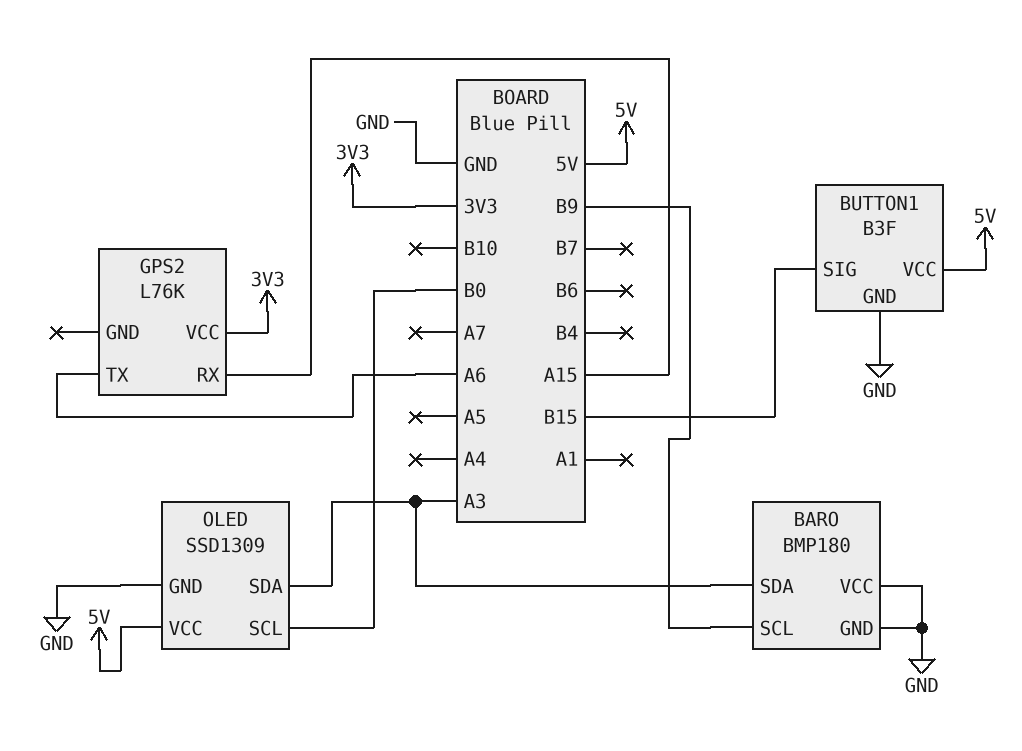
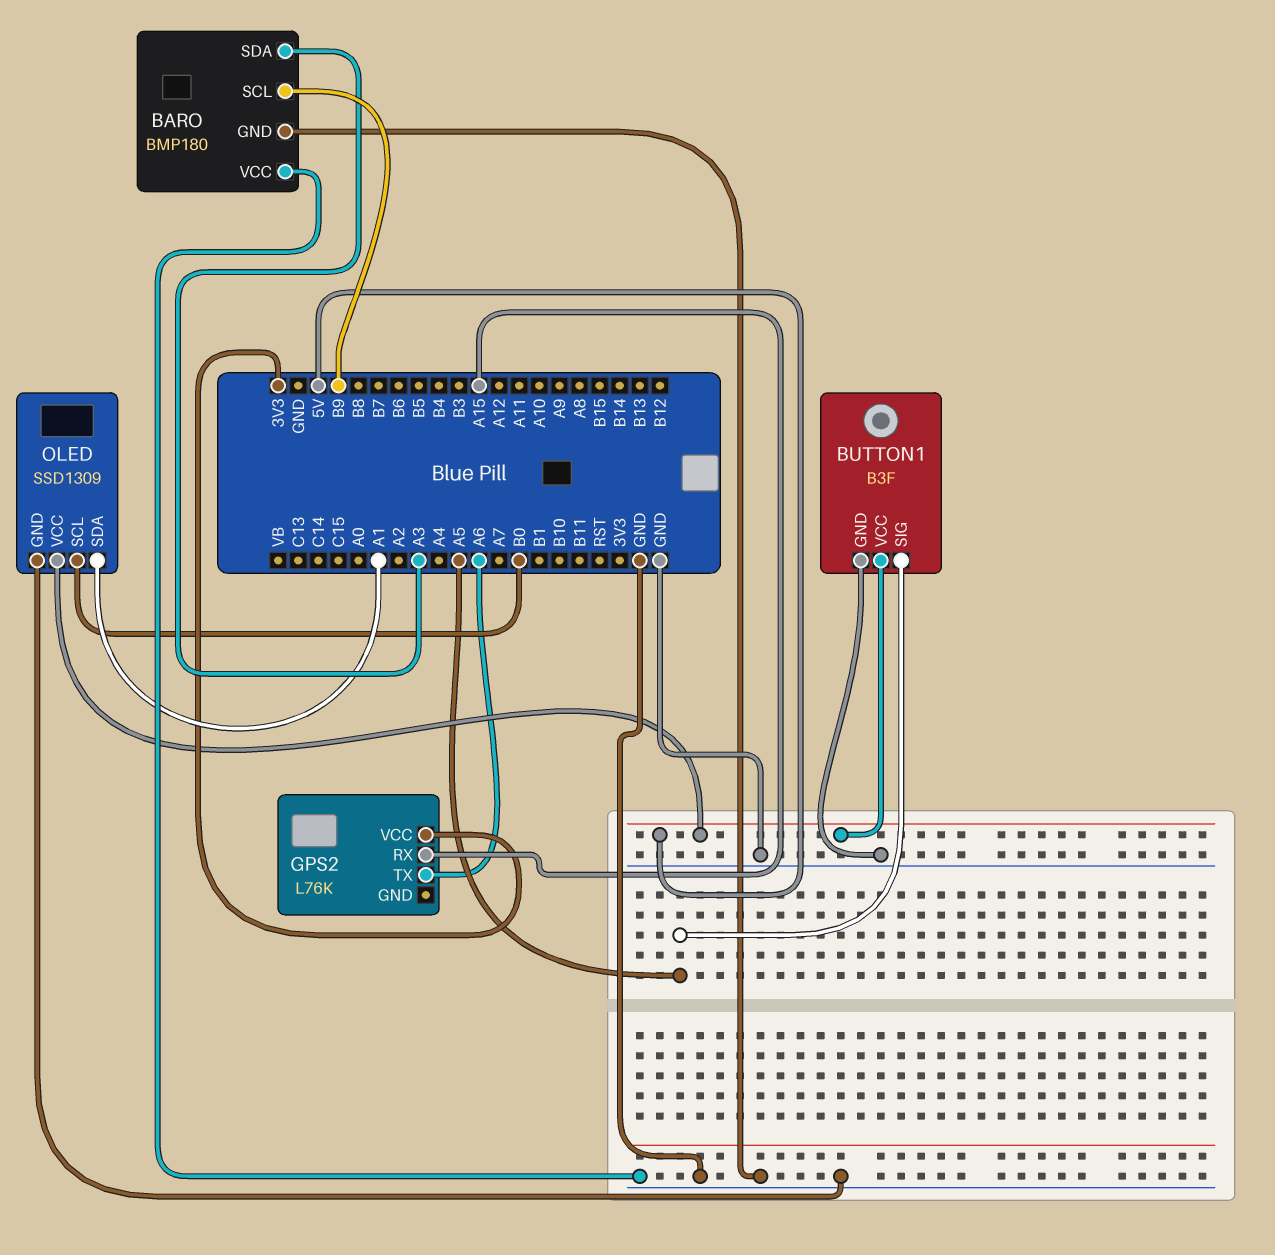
BUTTON1 pin SIG: B15 -> A5
OLED pin SDA: A3 -> A1

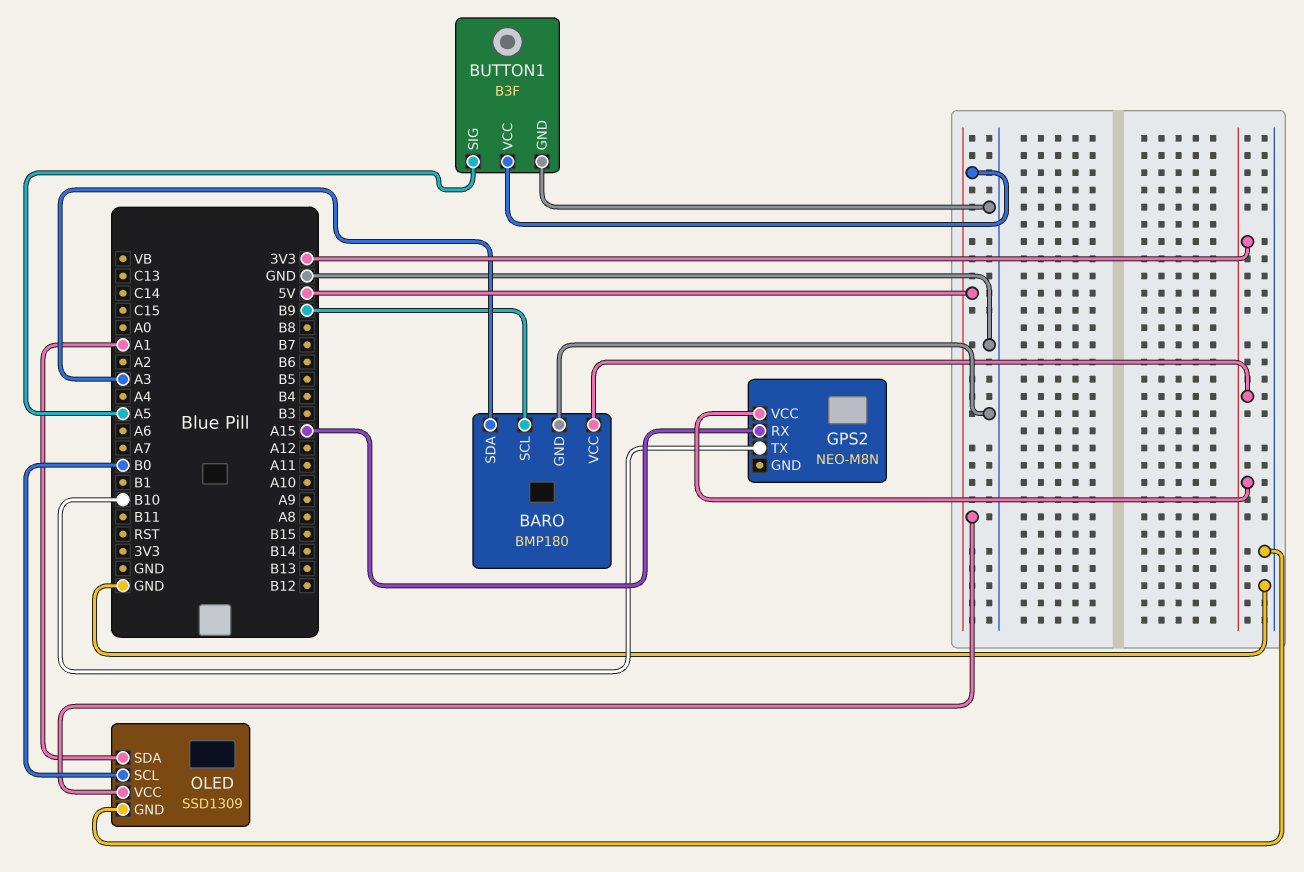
BARO pin VCC: GND -> 3V3
GPS2: L76K -> NEO-M8N
GPS2 pin TX: A6 -> B10

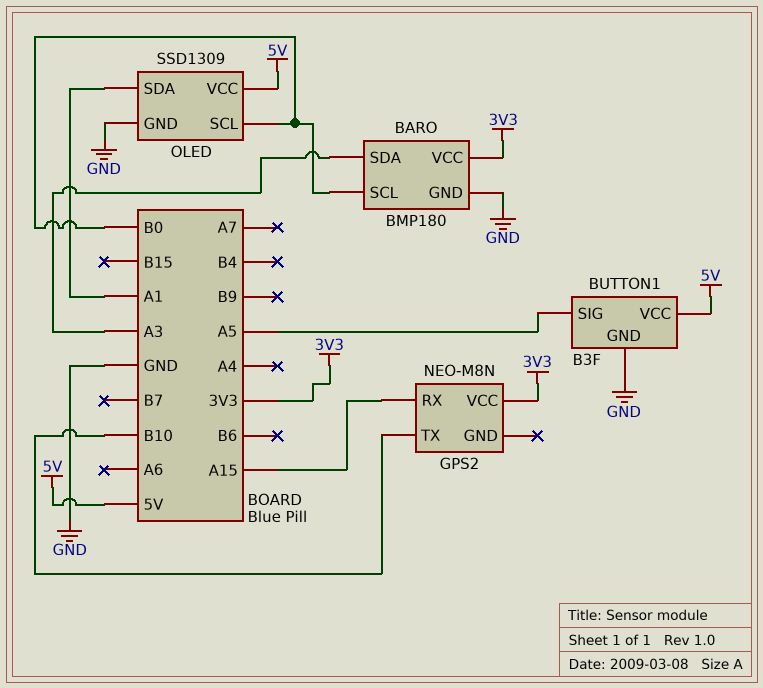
BARO pin SCL: B9 -> B0

